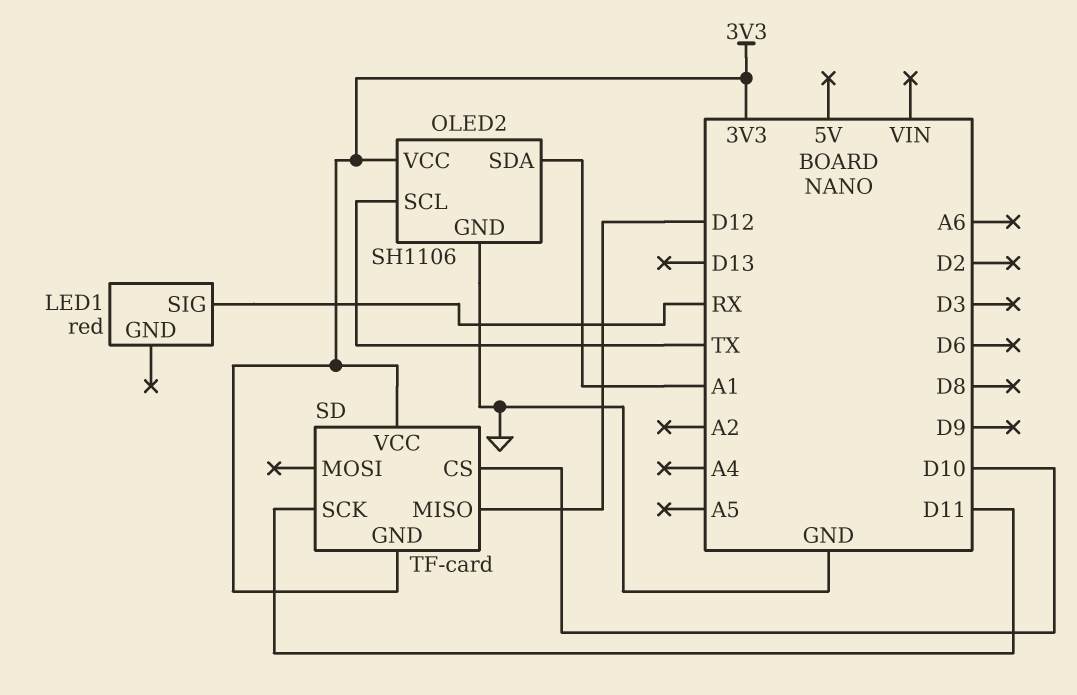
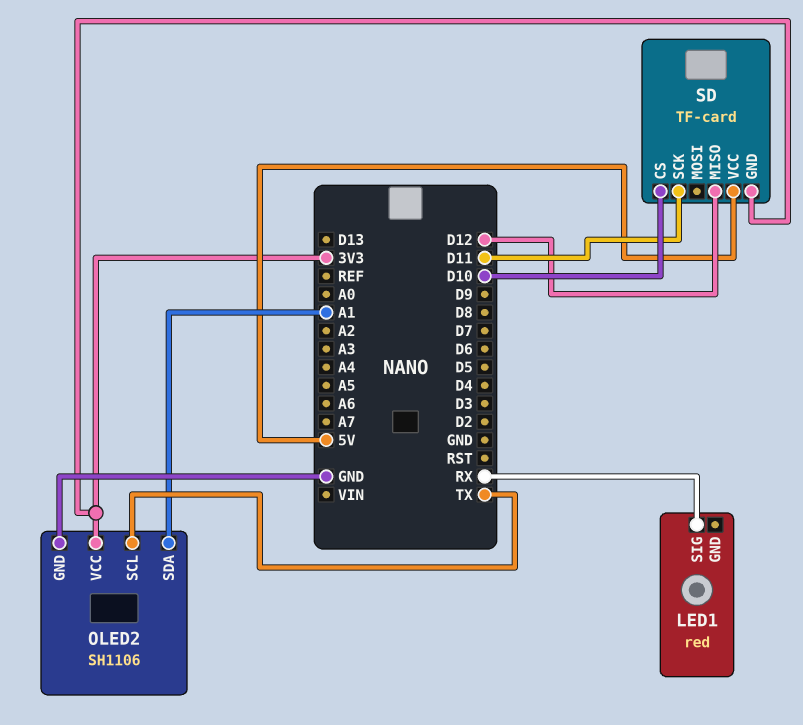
SD pin VCC: 3V3 -> 5V

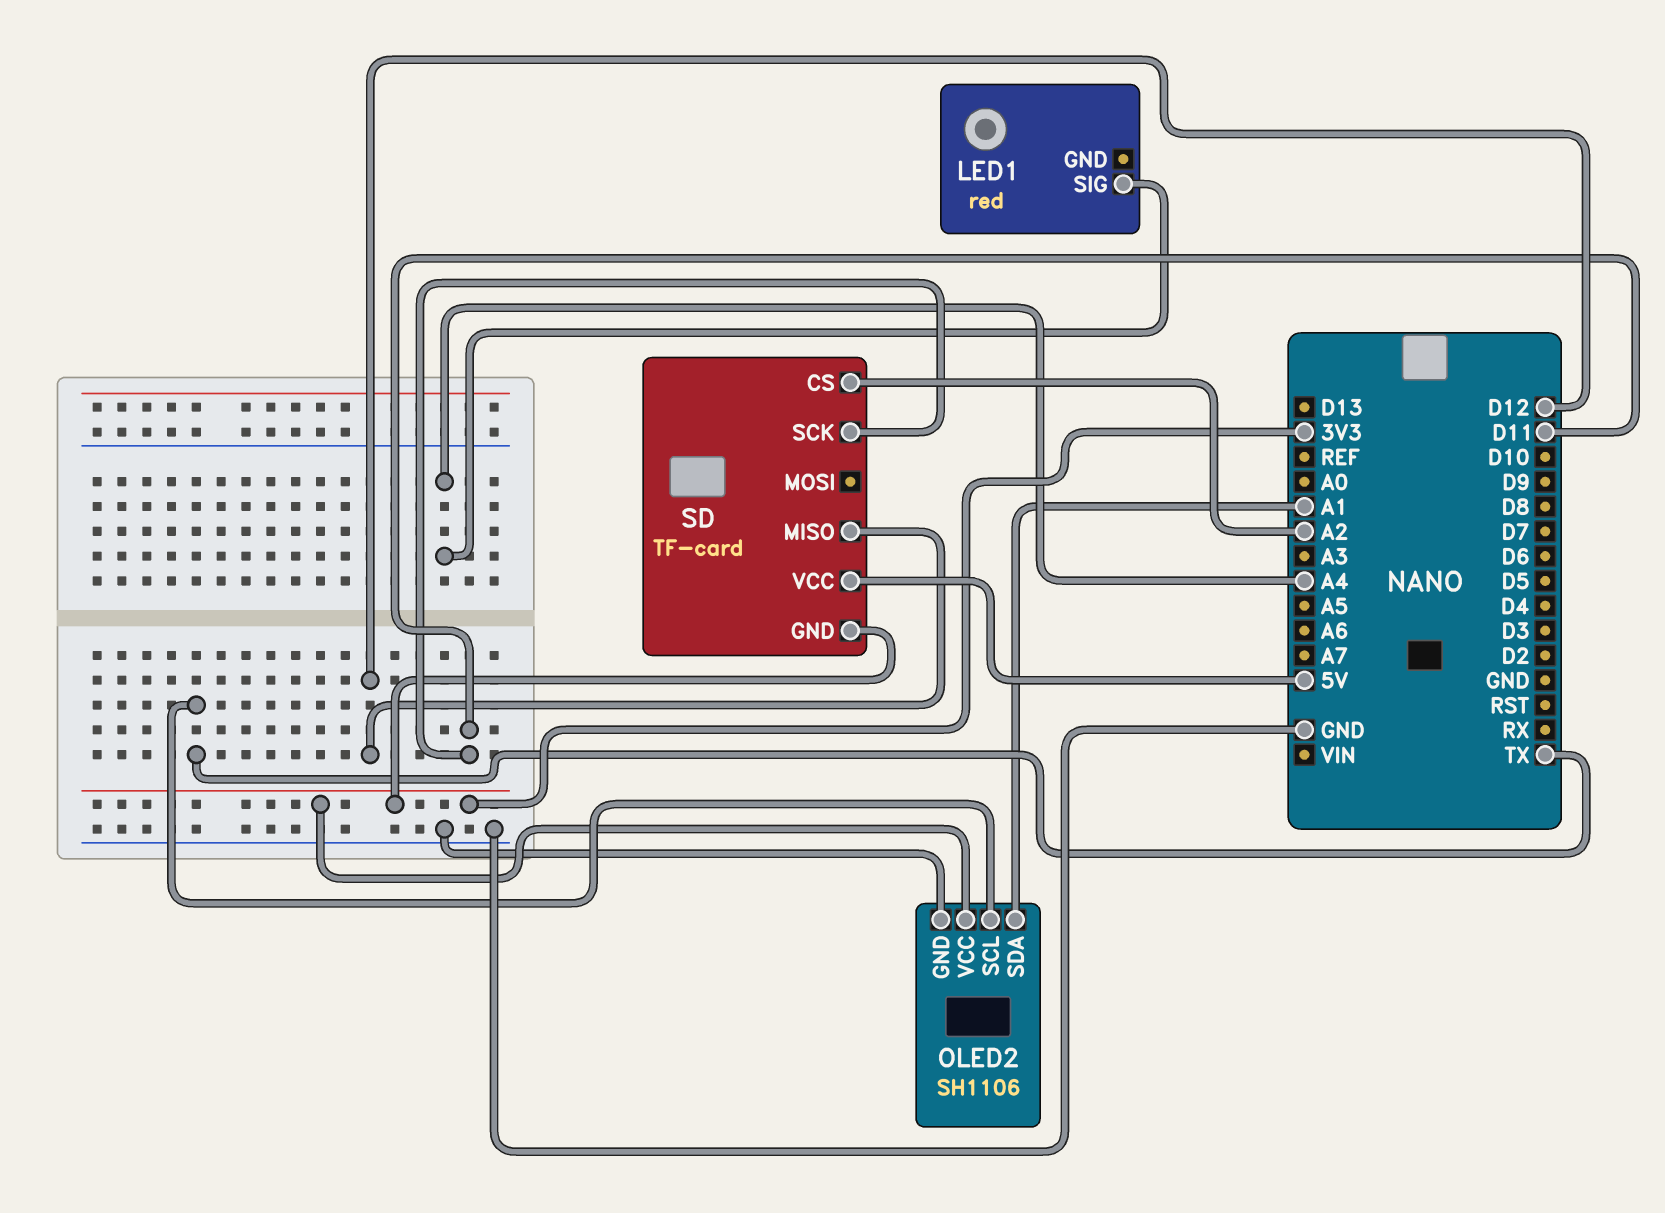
LED1 pin SIG: RX -> A4
SD pin CS: D10 -> A2

